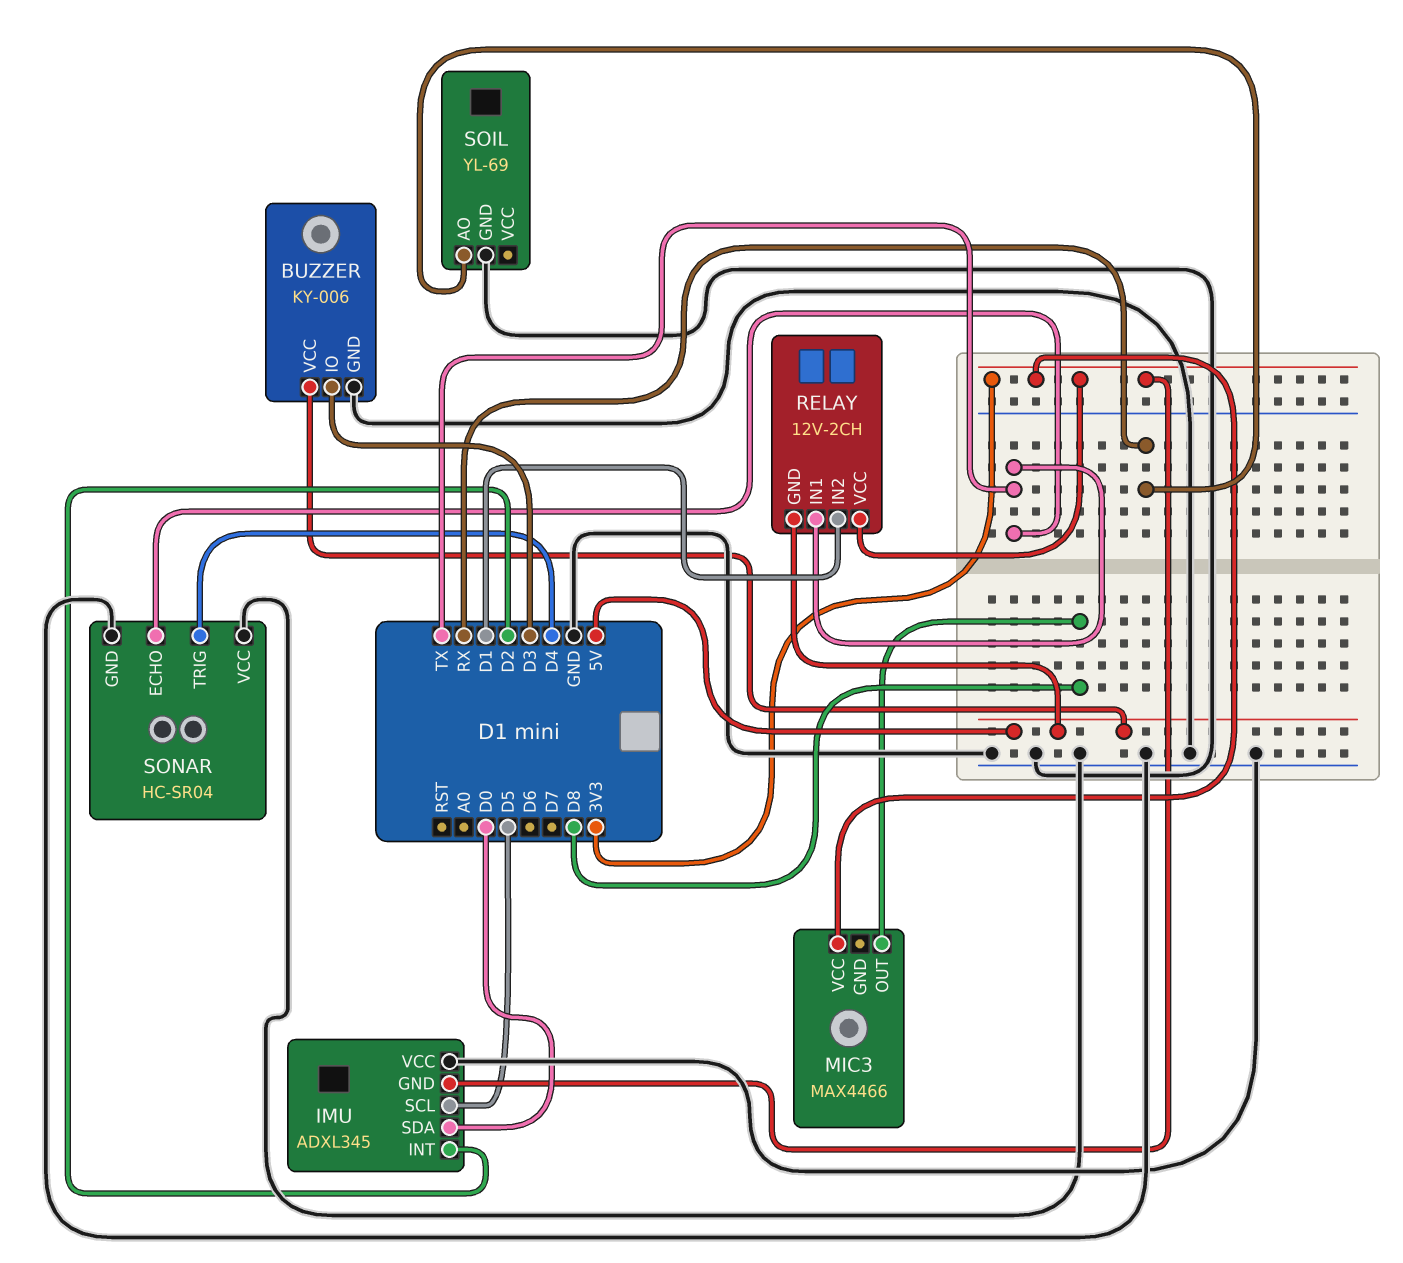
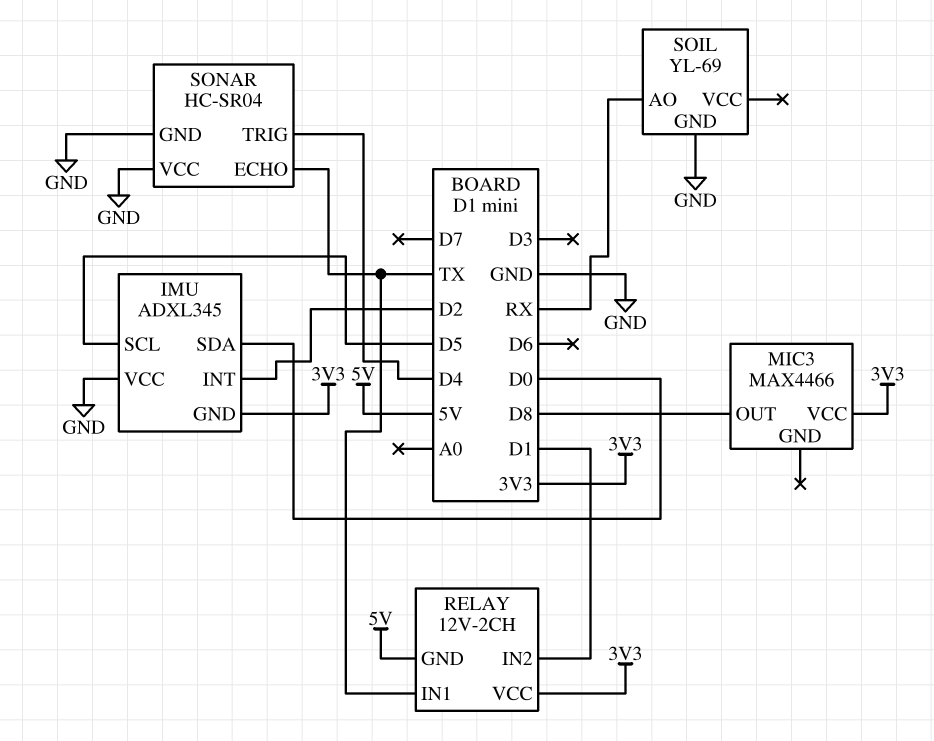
BUZZER: KY-006 -> none
BUZZER pin GND: GND -> none
BUZZER pin IO: D3 -> none
BUZZER pin VCC: 5V -> none

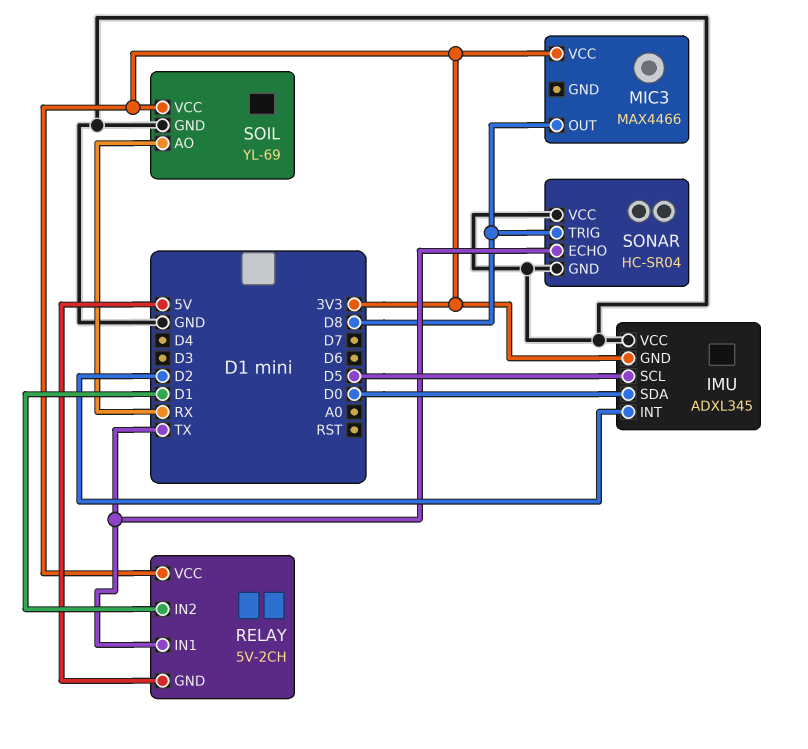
RELAY: 12V-2CH -> 5V-2CH
SOIL pin VCC: none -> 3V3
SONAR pin TRIG: D4 -> D8

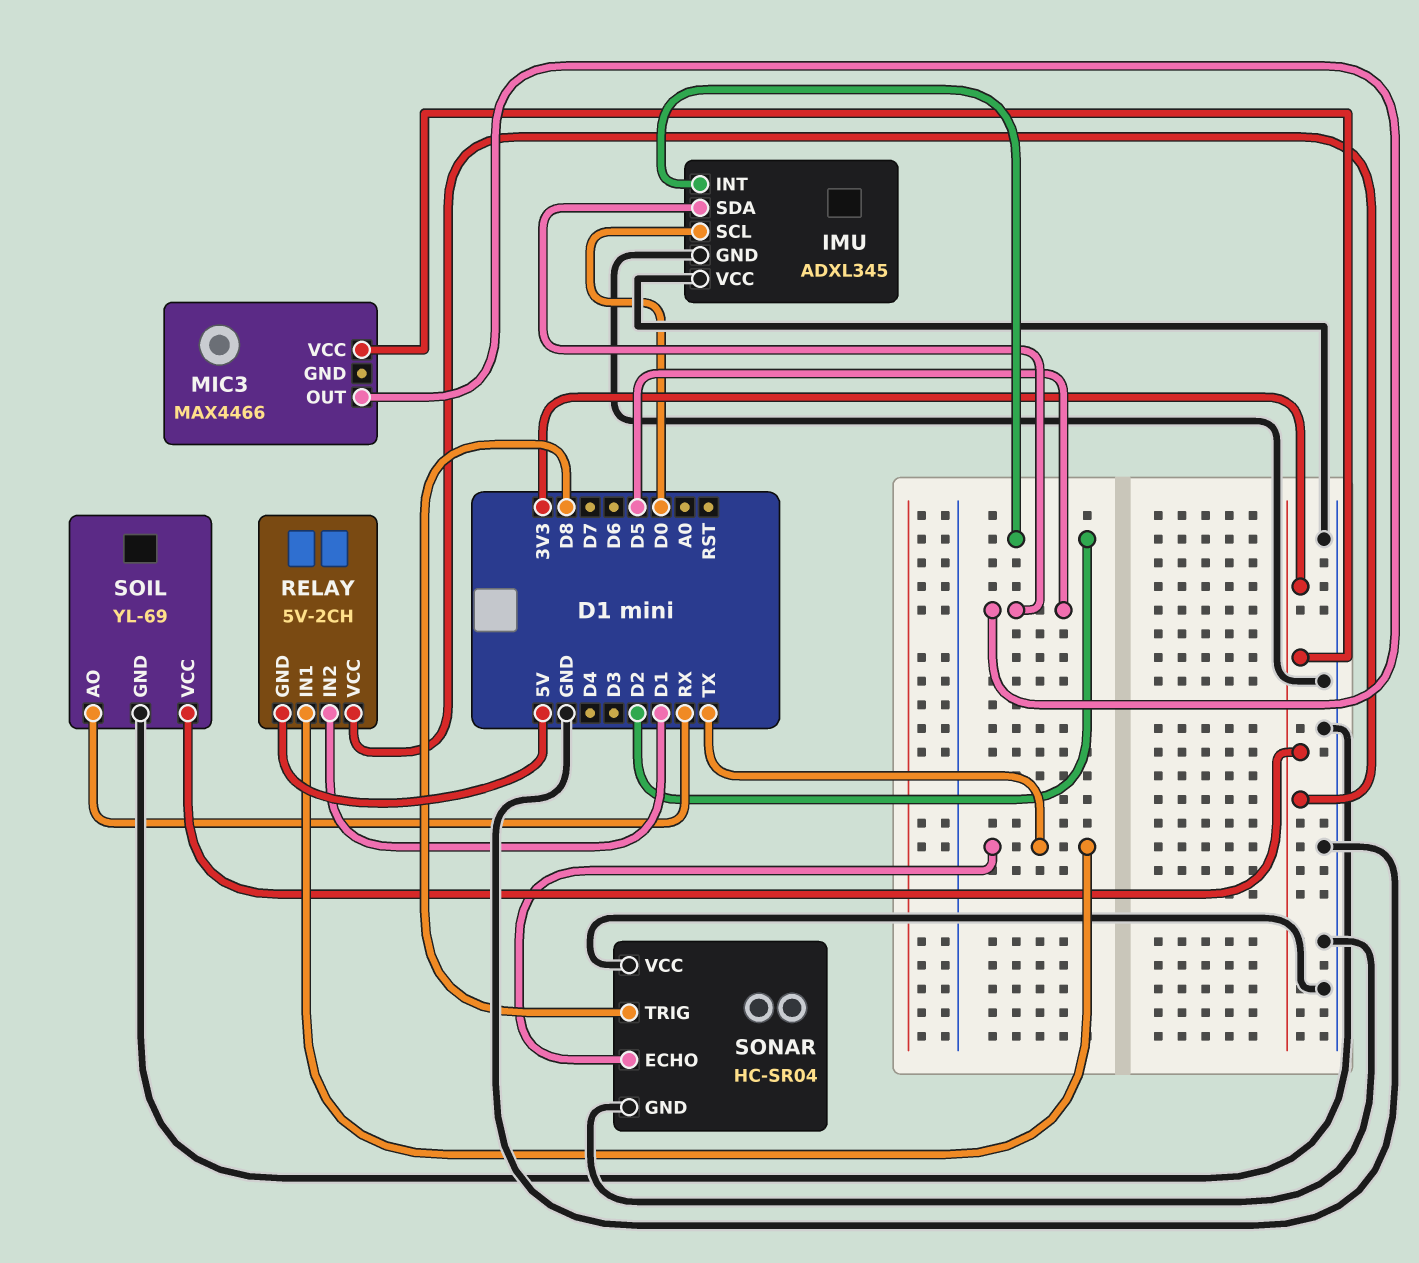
IMU pin GND: 3V3 -> GND
IMU pin SCL: D5 -> D0
IMU pin SDA: D0 -> D5
MIC3 pin OUT: D8 -> D5

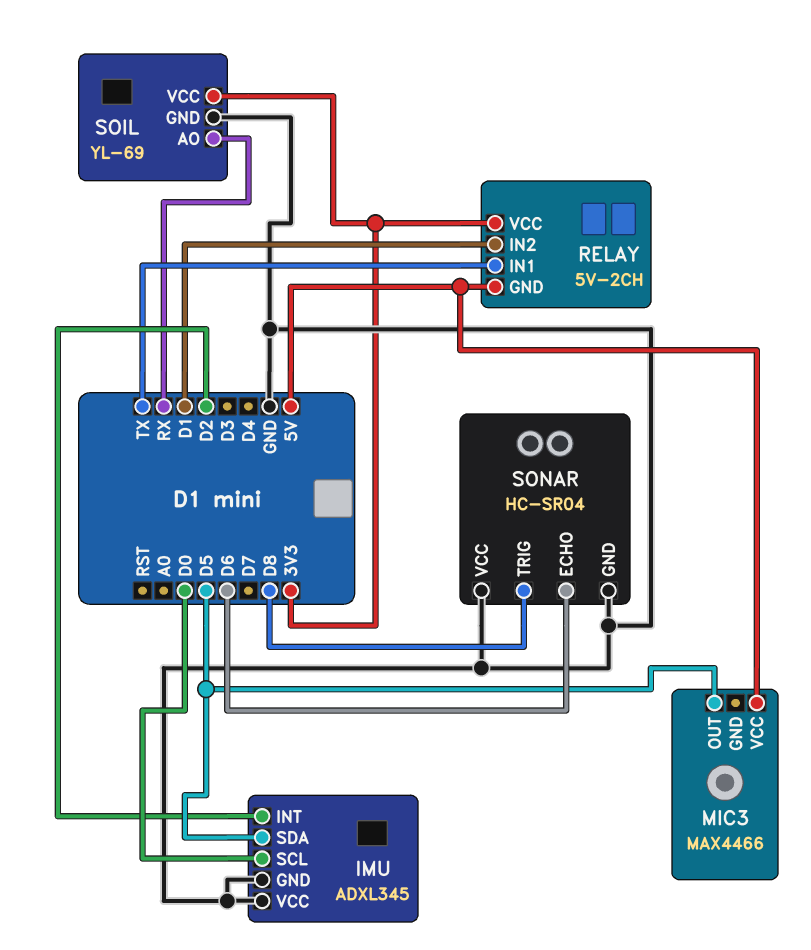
MIC3 pin VCC: 3V3 -> 5V
SONAR pin ECHO: TX -> D6

